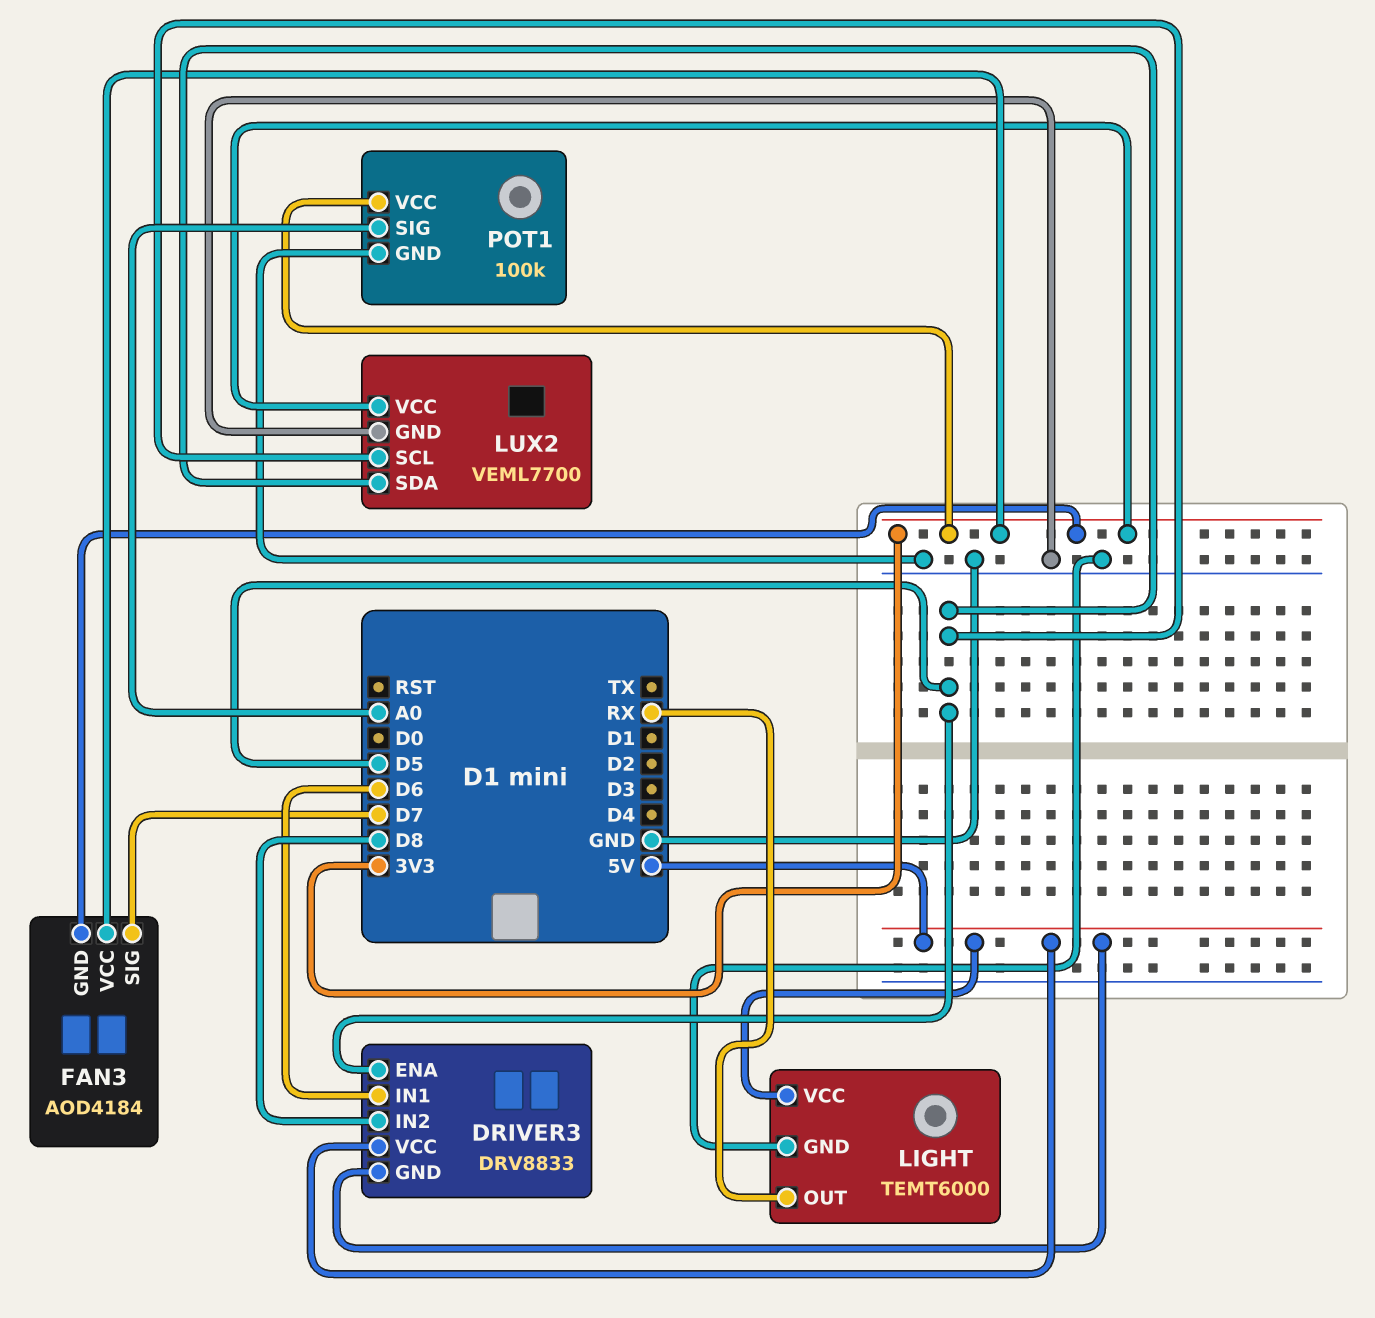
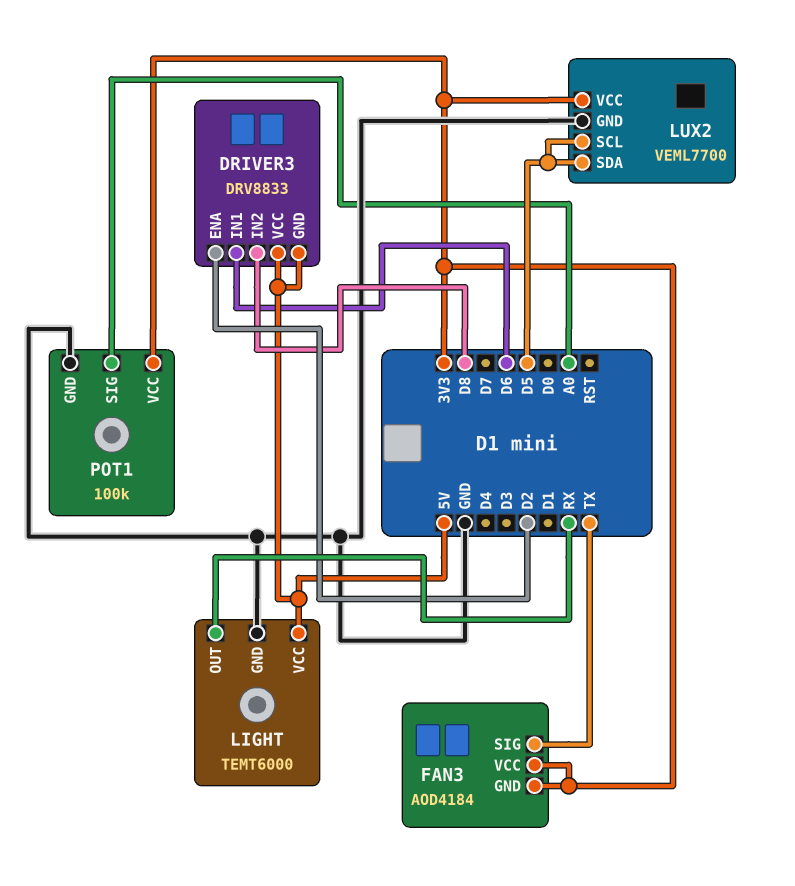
DRIVER3 pin ENA: D5 -> D2
FAN3 pin SIG: D7 -> TX

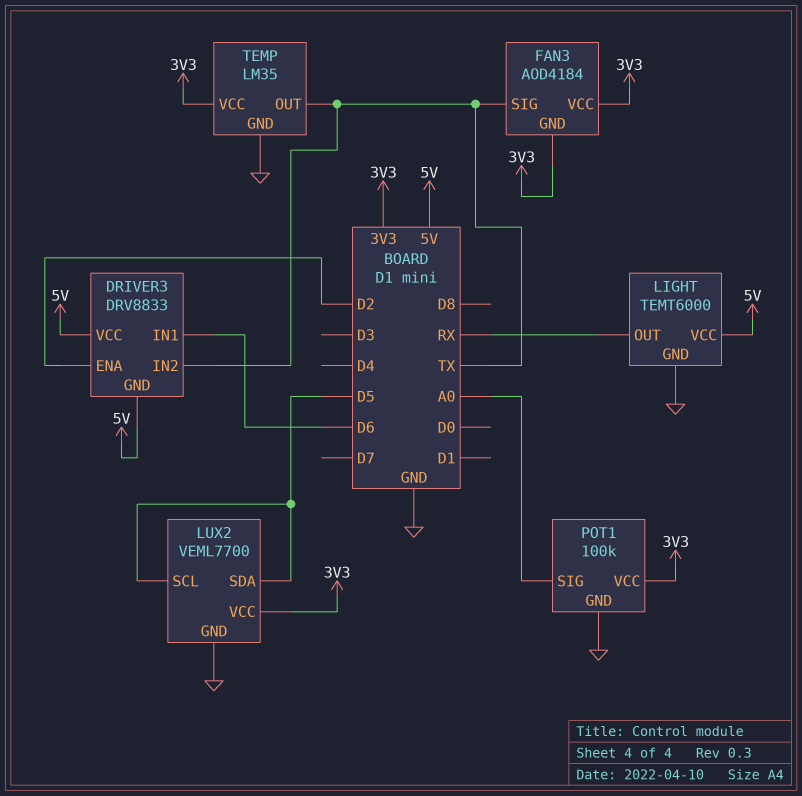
DRIVER3 pin IN2: D8 -> TX
TEMP: none -> LM35
TEMP pin GND: none -> GND
TEMP pin OUT: none -> TX
TEMP pin VCC: none -> 3V3

